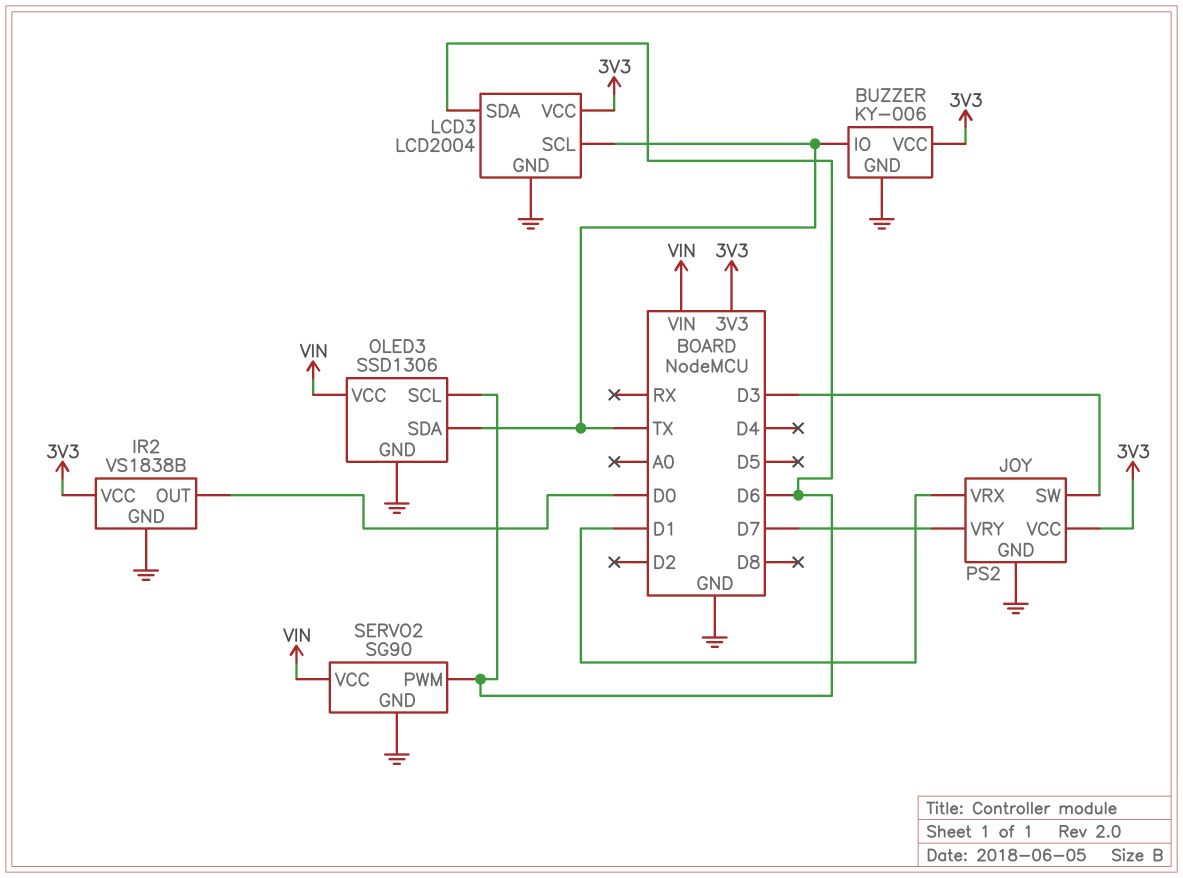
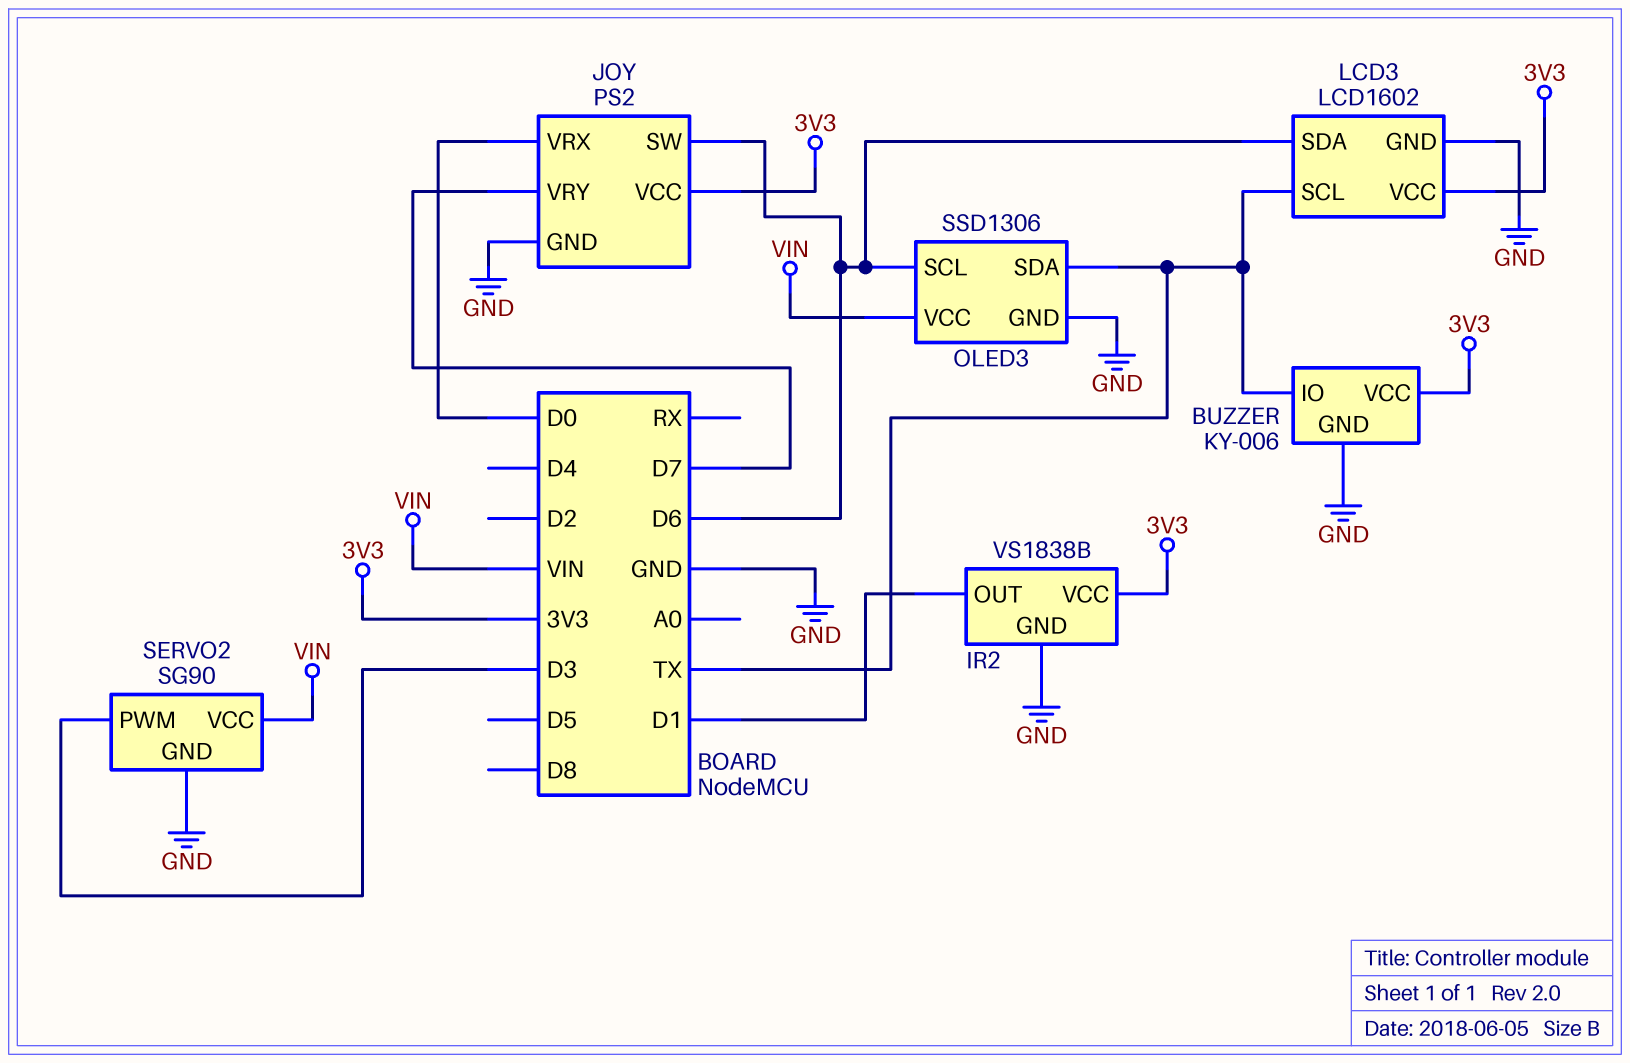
IR2 pin OUT: D0 -> D1
JOY pin SW: D3 -> D6
JOY pin VRX: D1 -> D0
LCD3: LCD2004 -> LCD1602
SERVO2 pin PWM: D6 -> D3

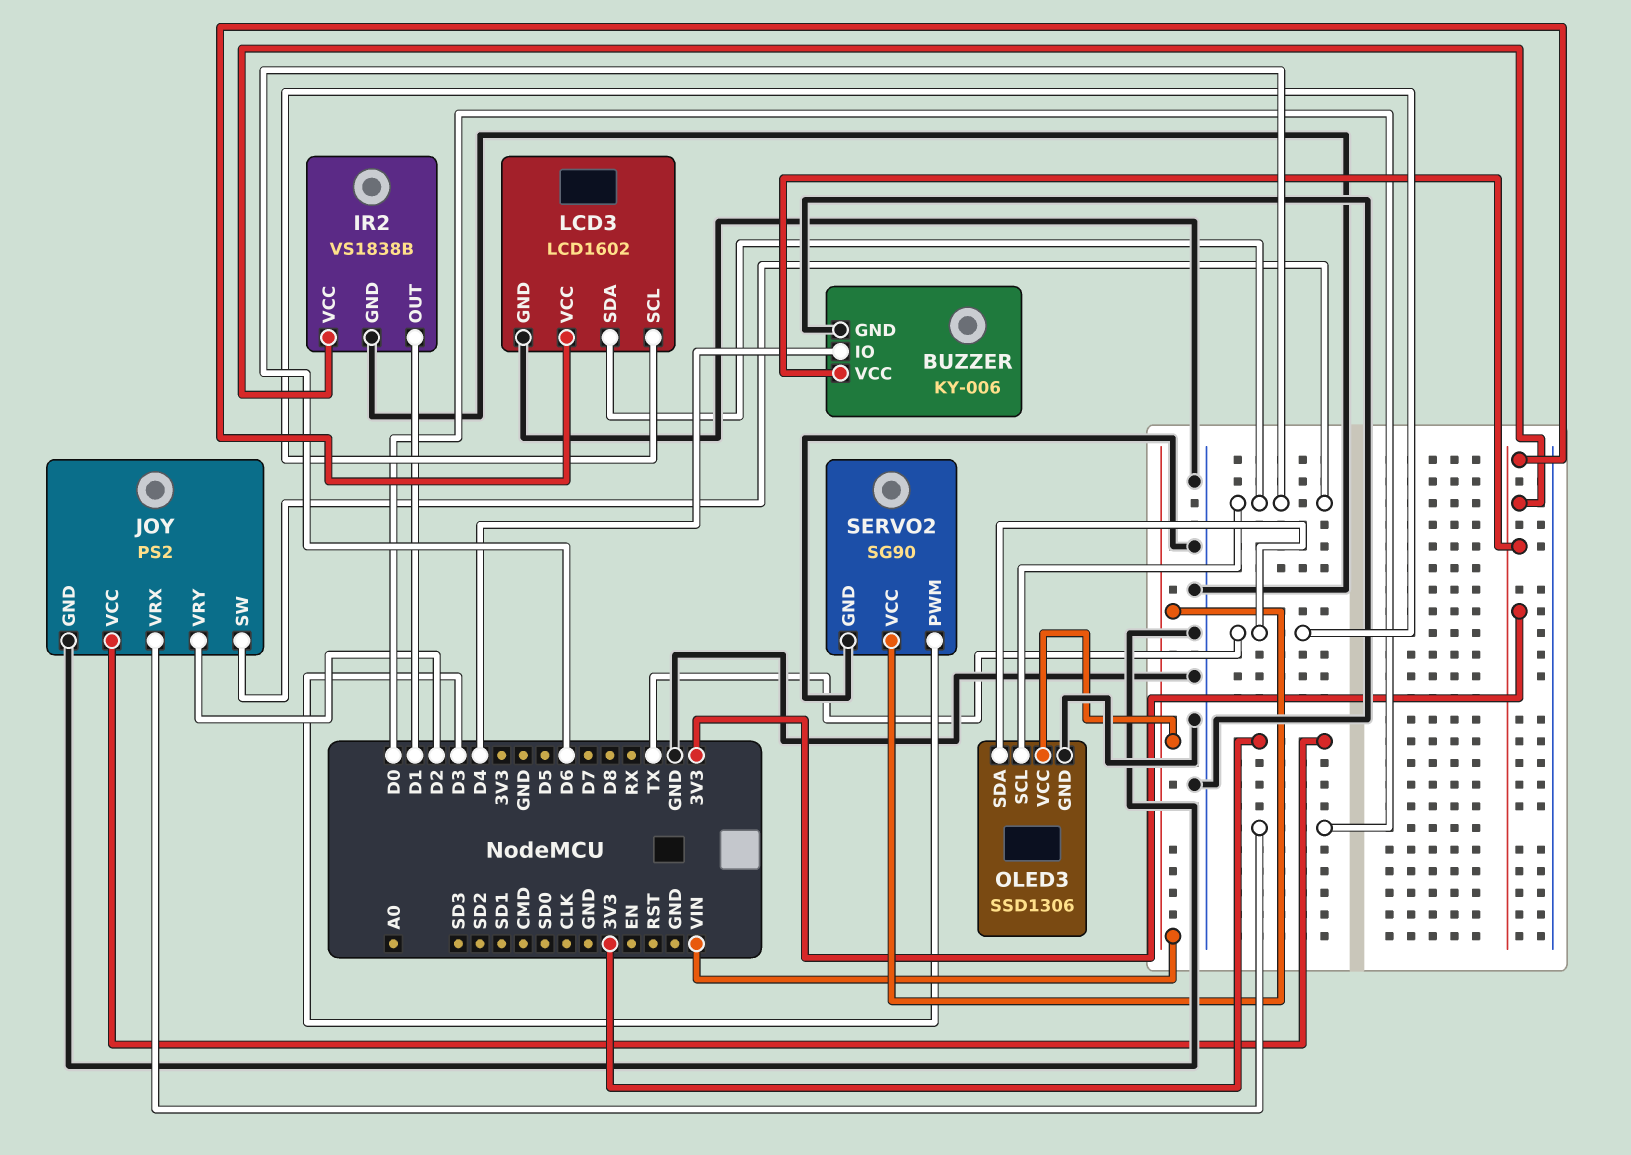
BUZZER pin IO: TX -> D4
JOY pin VRY: D7 -> D2

